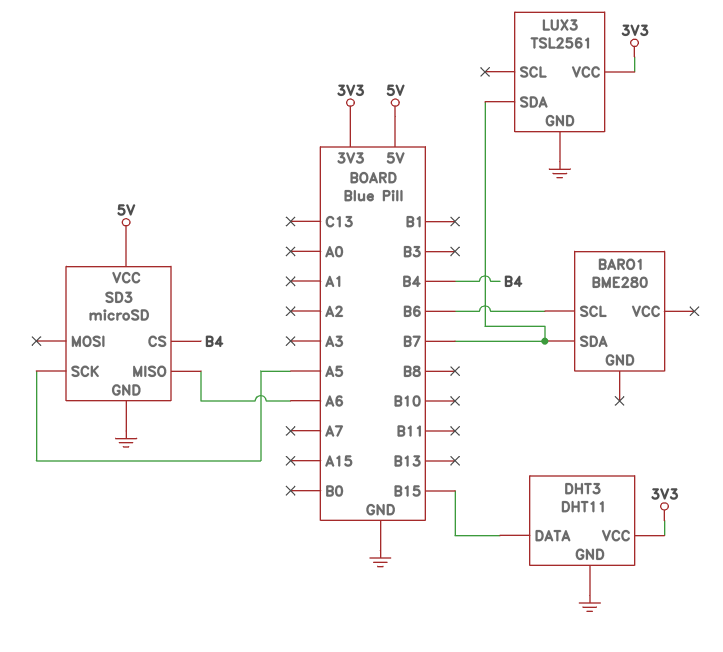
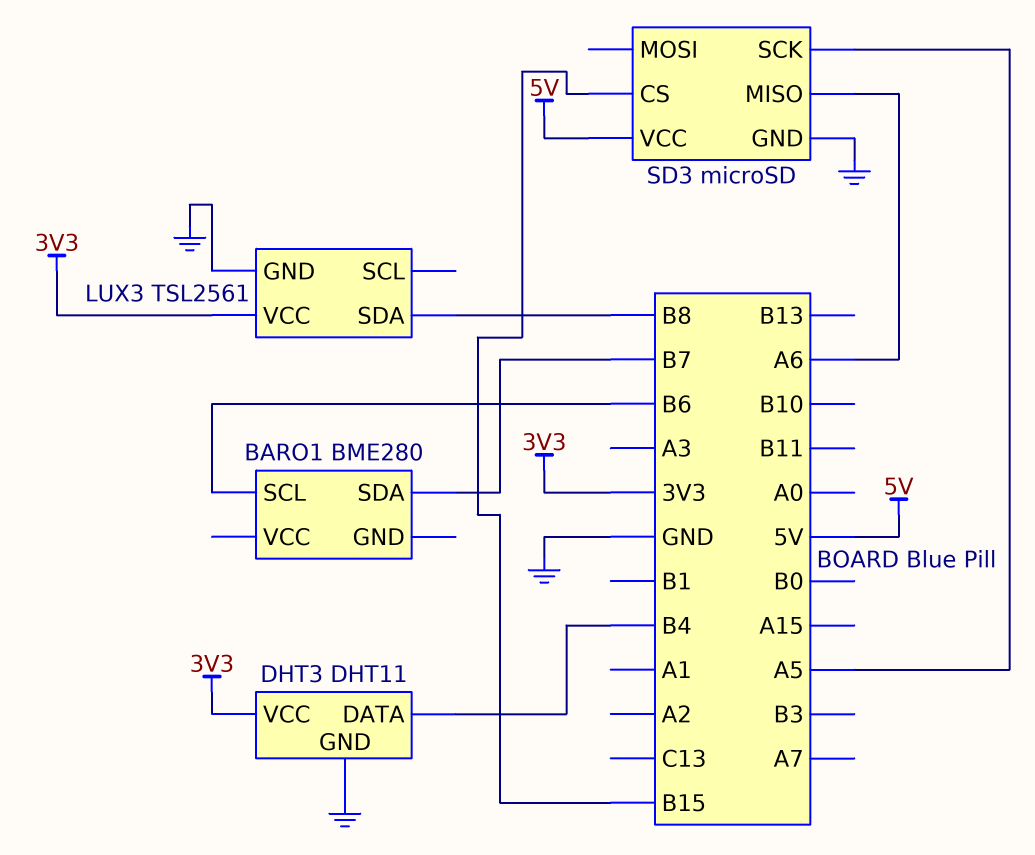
DHT3 pin DATA: B15 -> B4
LUX3 pin SDA: B7 -> B8
SD3 pin CS: B4 -> B15

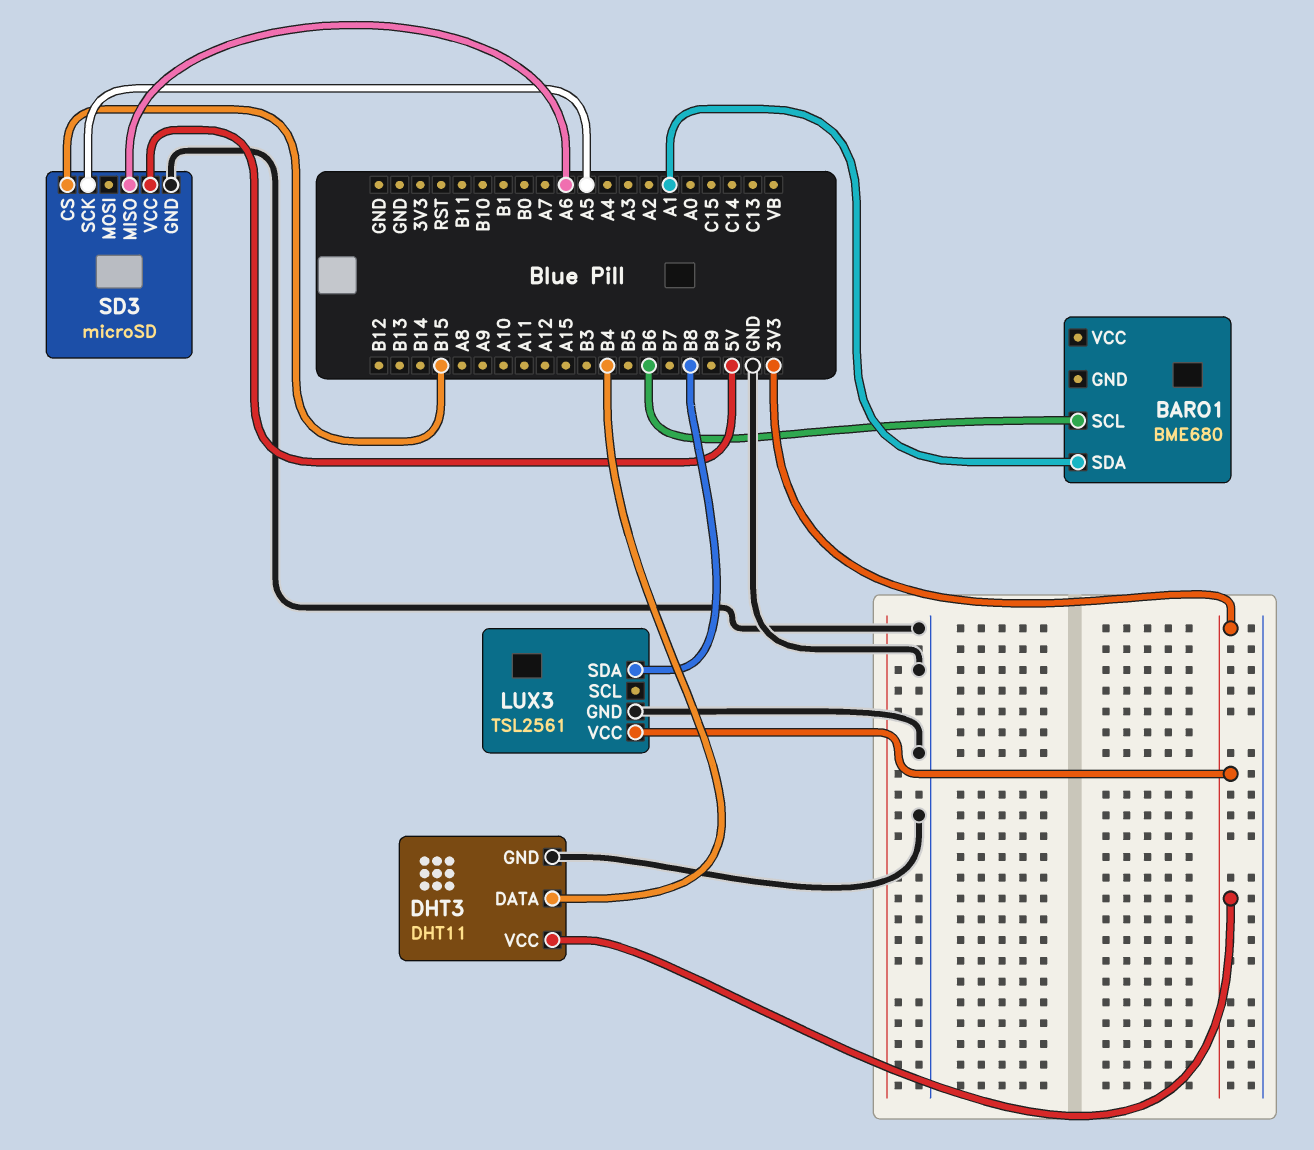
BARO1: BME280 -> BME680
BARO1 pin SDA: B7 -> A1

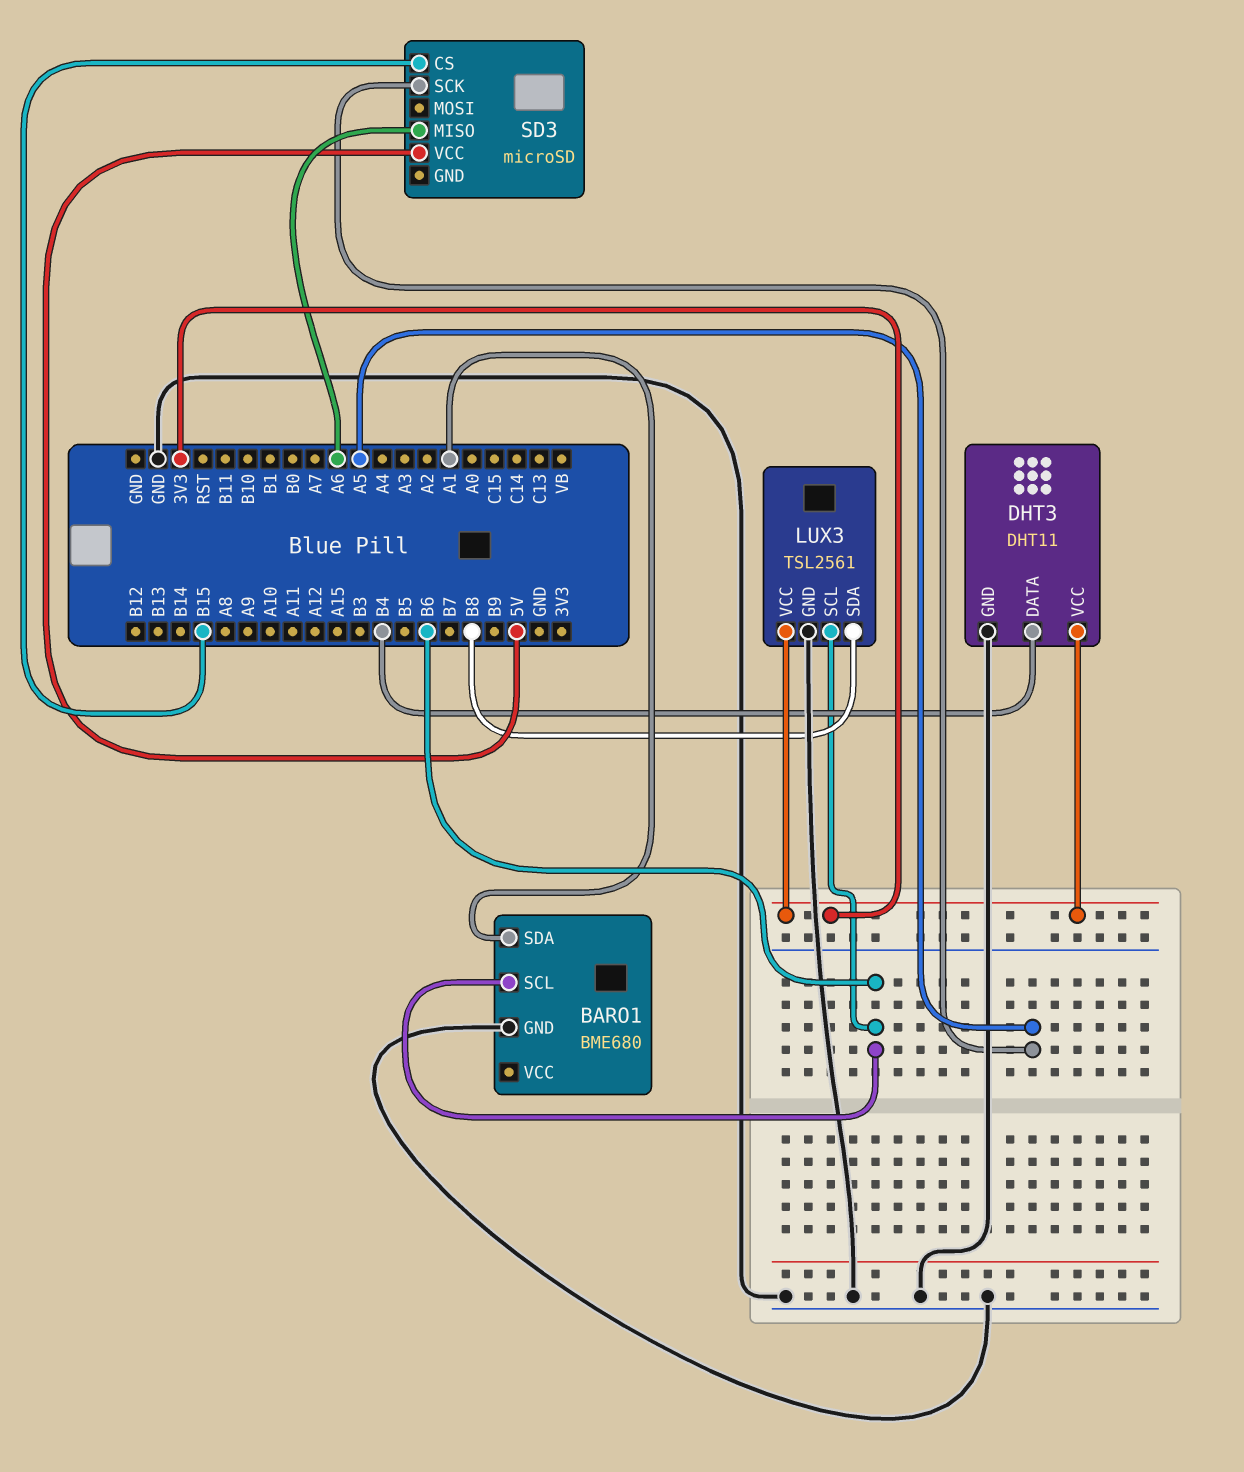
BARO1 pin GND: none -> GND
LUX3 pin SCL: none -> B6
SD3 pin GND: GND -> none

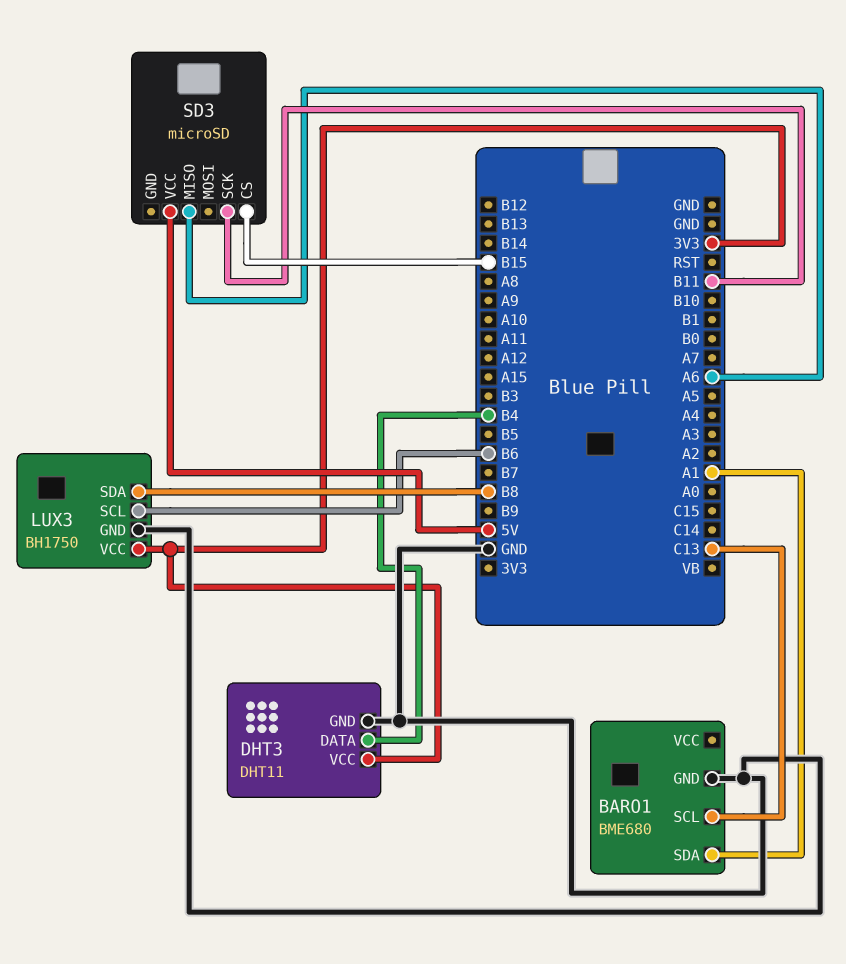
BARO1 pin SCL: B6 -> C13
LUX3: TSL2561 -> BH1750
SD3 pin SCK: A5 -> B11

